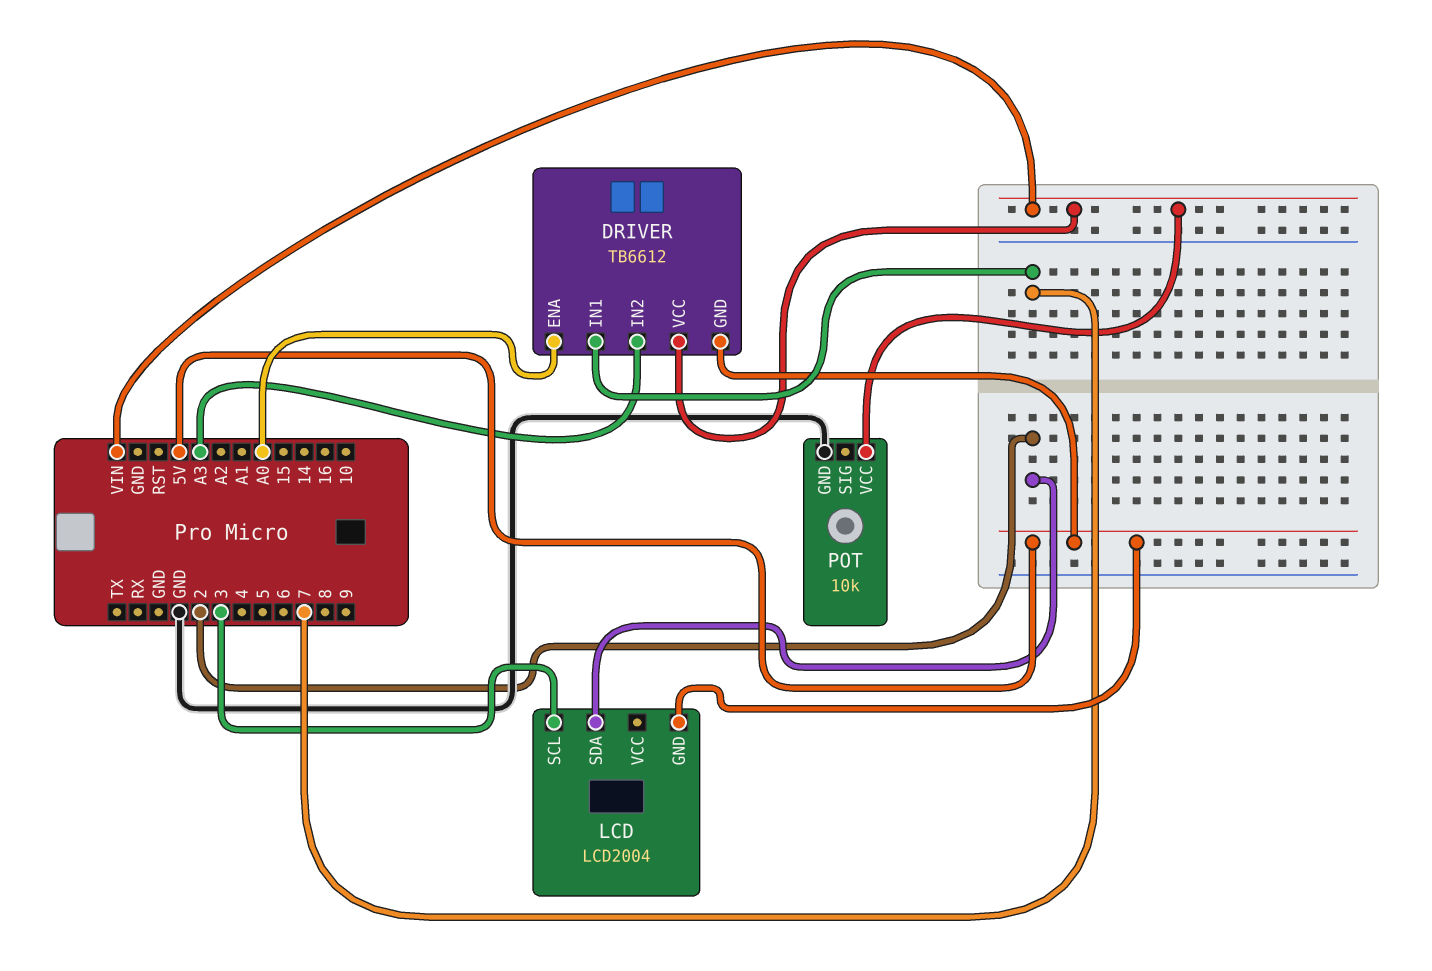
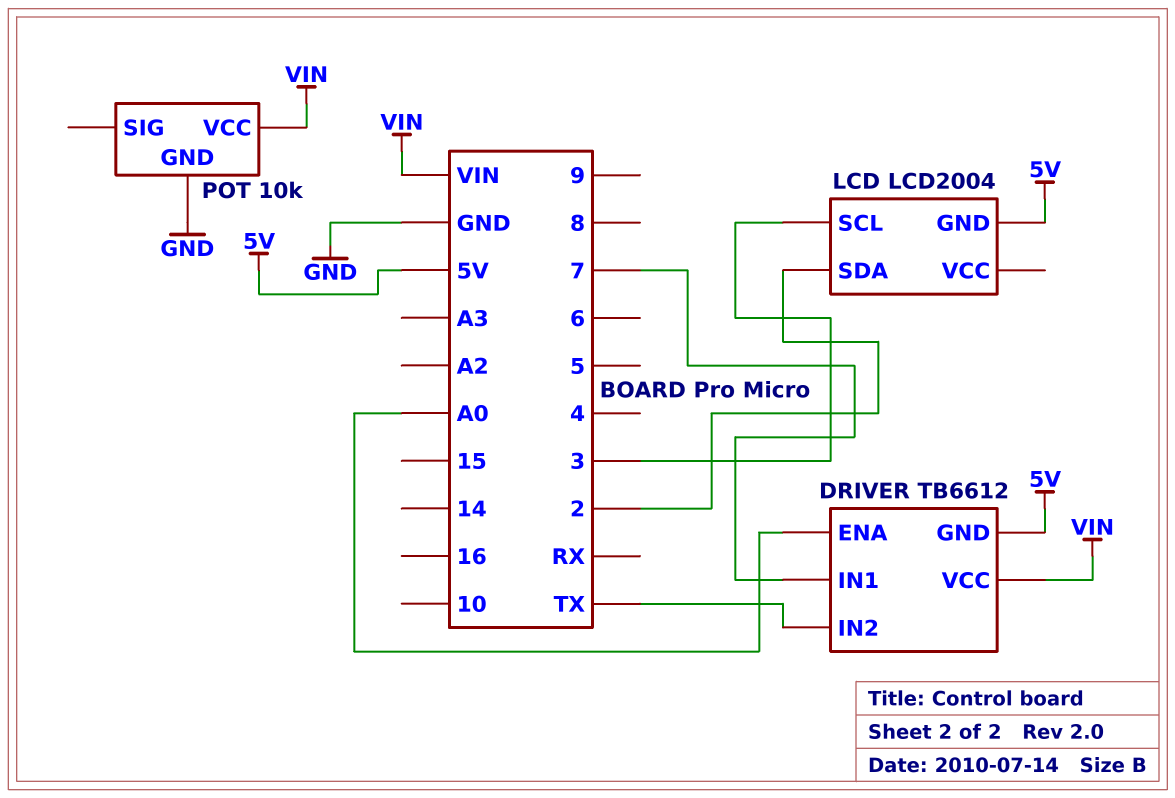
DRIVER pin IN2: A3 -> TX

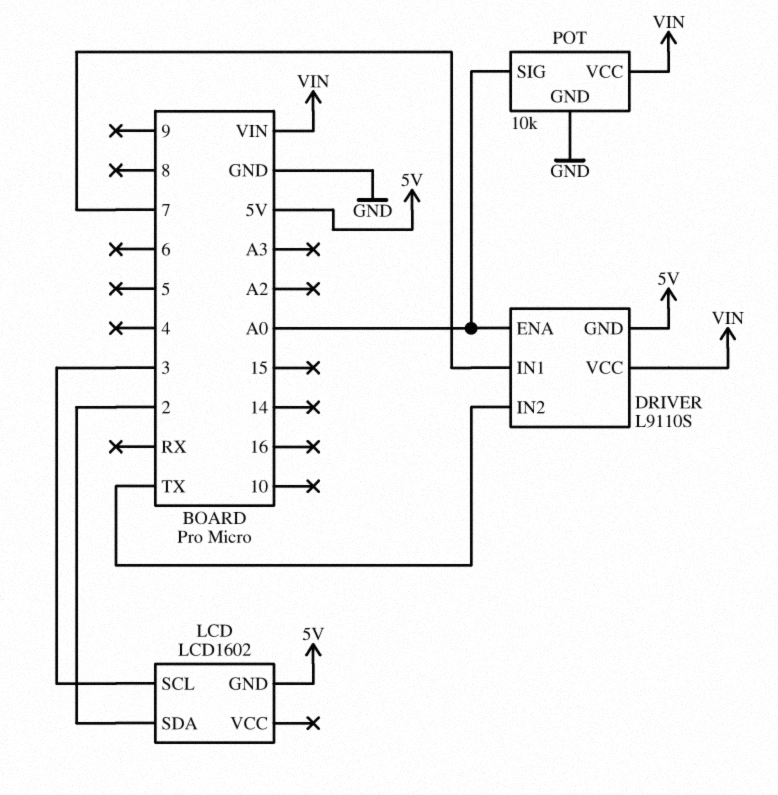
DRIVER: TB6612 -> L9110S
LCD: LCD2004 -> LCD1602
POT pin SIG: none -> A0

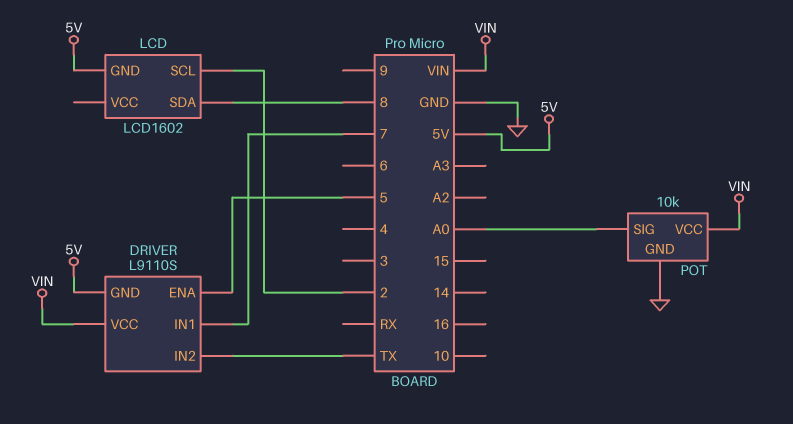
DRIVER pin ENA: A0 -> 5
LCD pin SCL: 3 -> 2
LCD pin SDA: 2 -> 8

